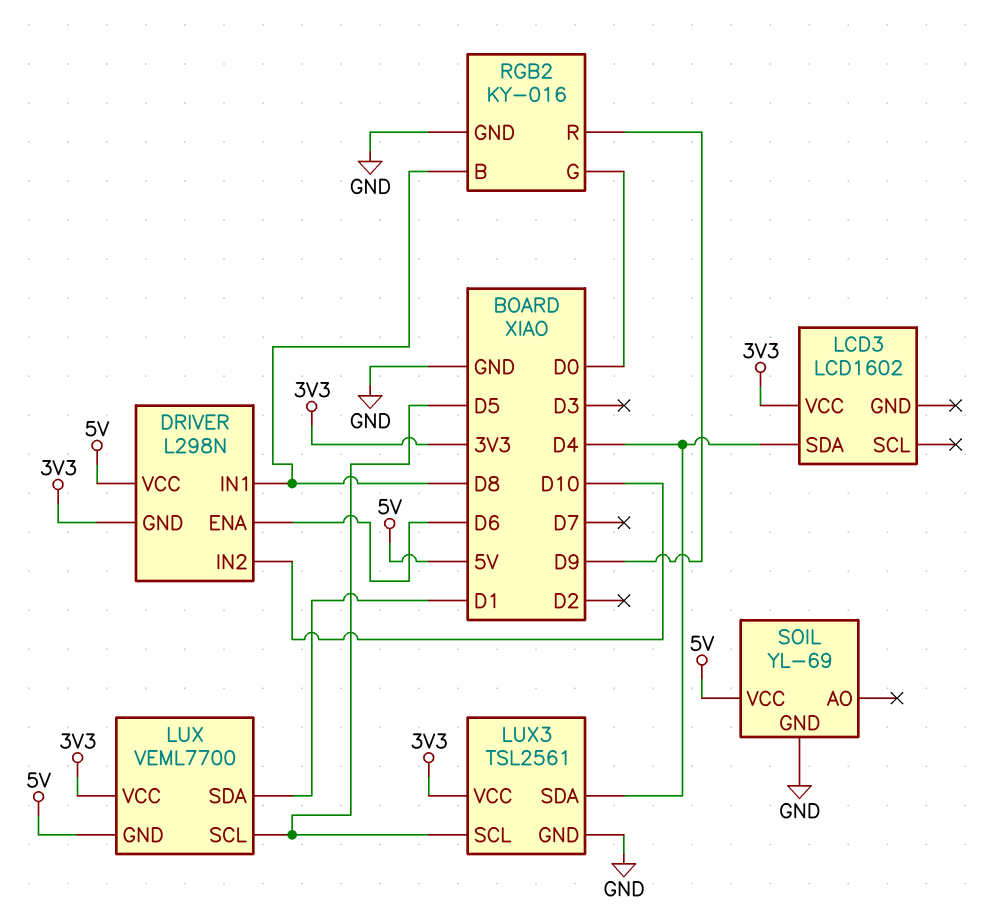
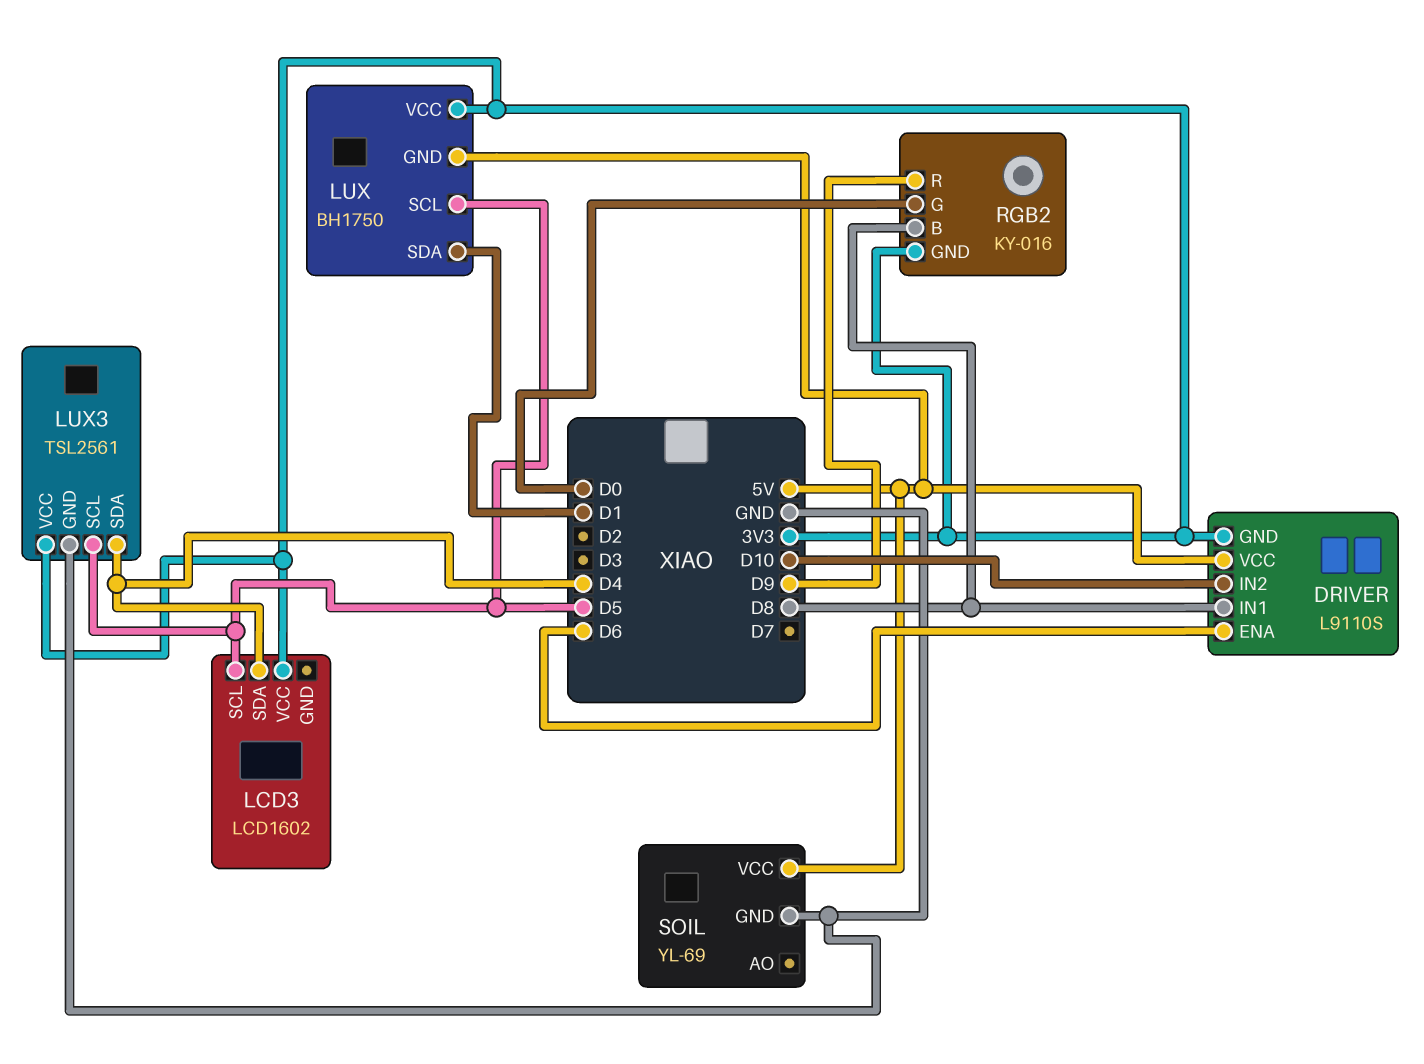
DRIVER: L298N -> L9110S
LCD3 pin SCL: none -> D5
LUX: VEML7700 -> BH1750
RGB2 pin GND: GND -> 3V3

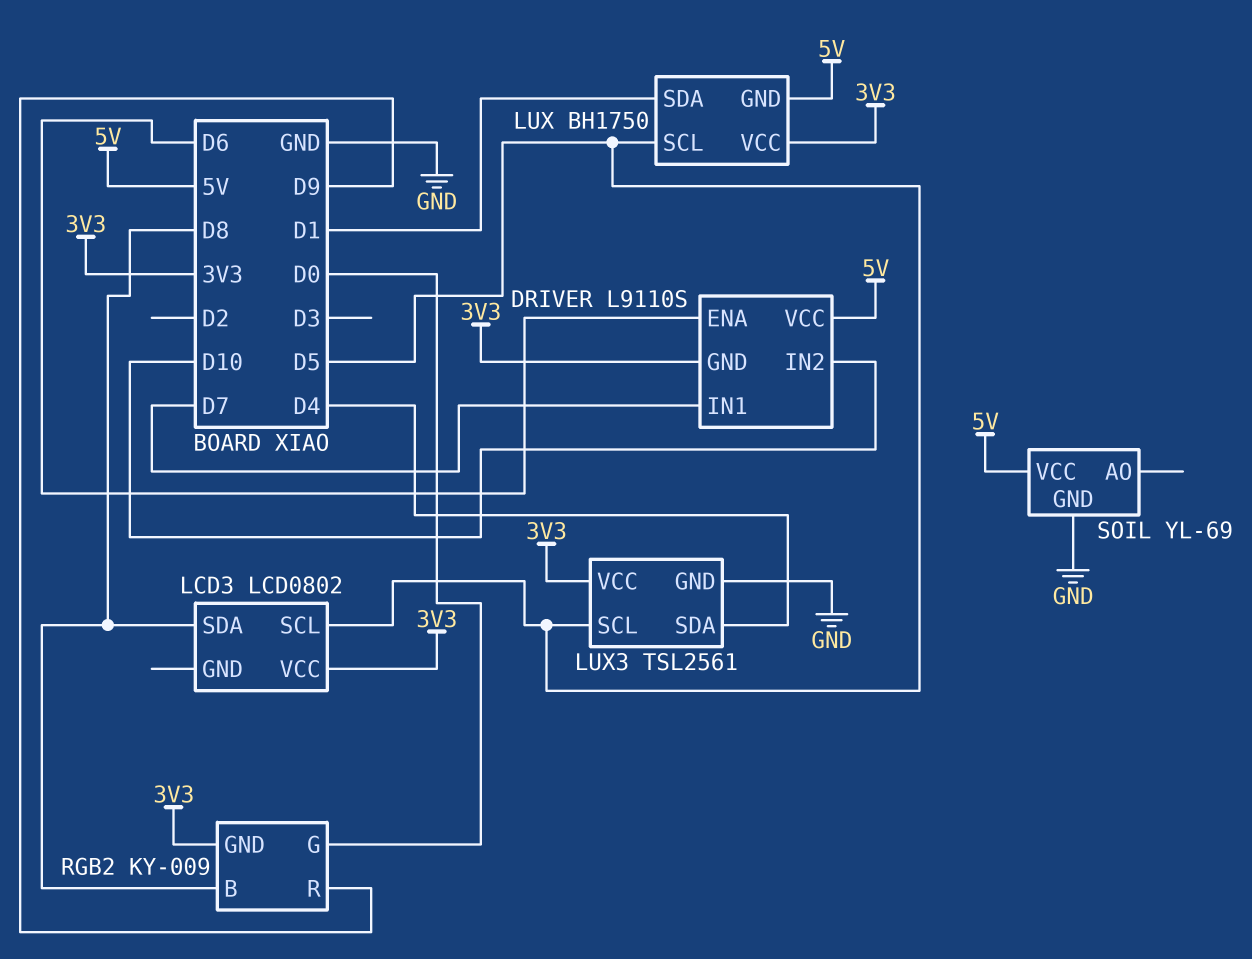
DRIVER pin IN1: D8 -> D7
LCD3: LCD1602 -> LCD0802
LCD3 pin SDA: D4 -> D8
RGB2: KY-016 -> KY-009

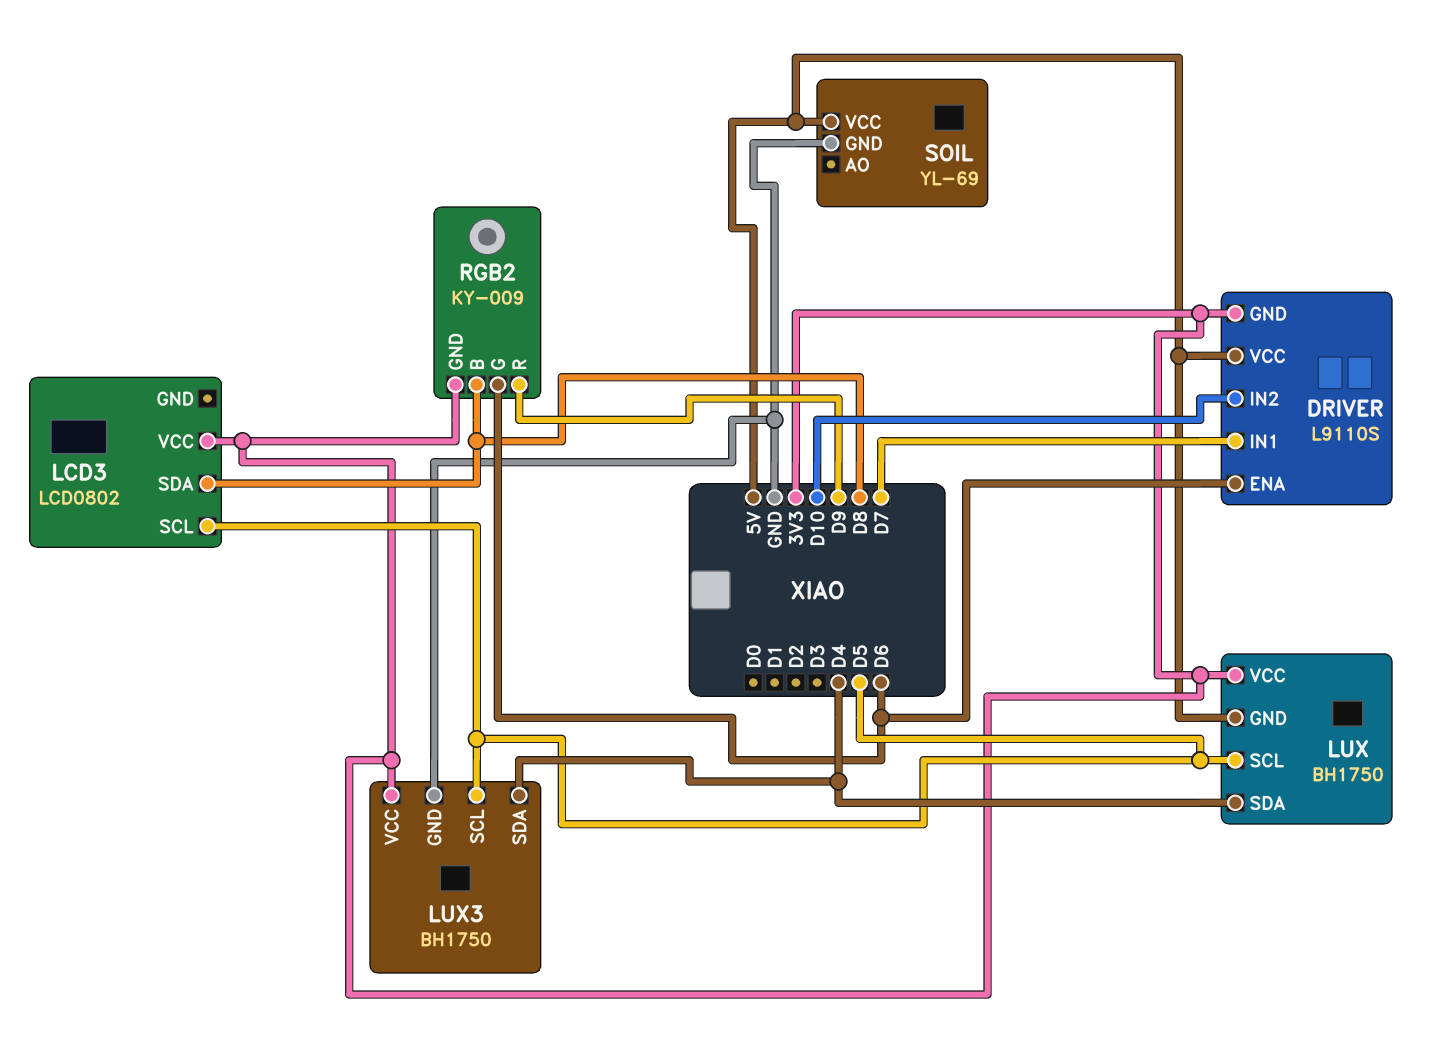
LUX pin SDA: D1 -> D4
LUX3: TSL2561 -> BH1750
RGB2 pin G: D0 -> D6

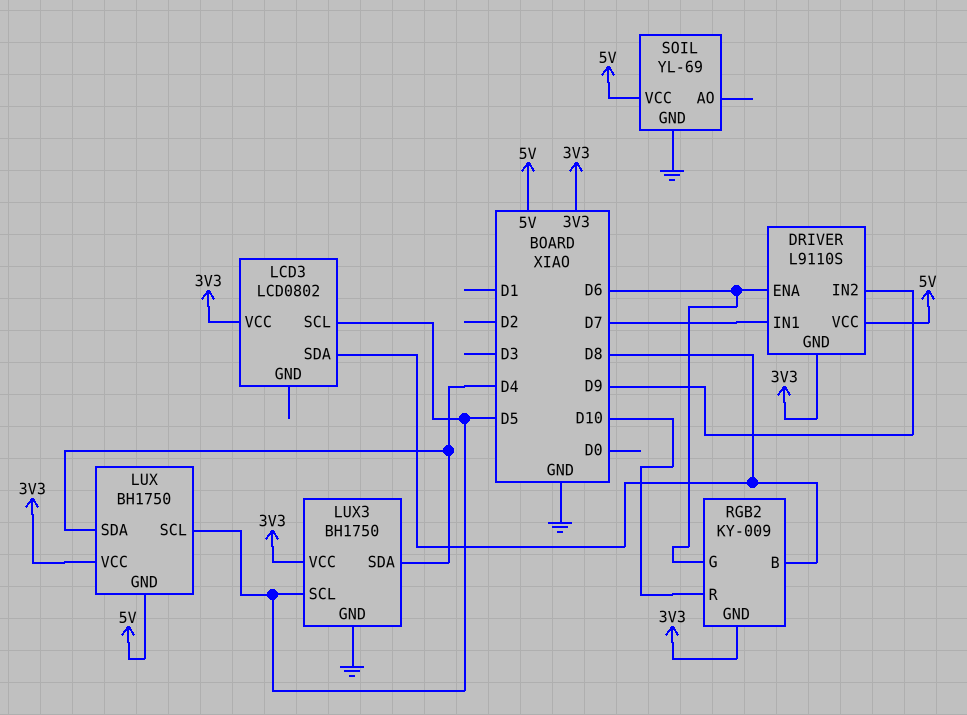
DRIVER pin IN2: D10 -> D9
RGB2 pin R: D9 -> D10

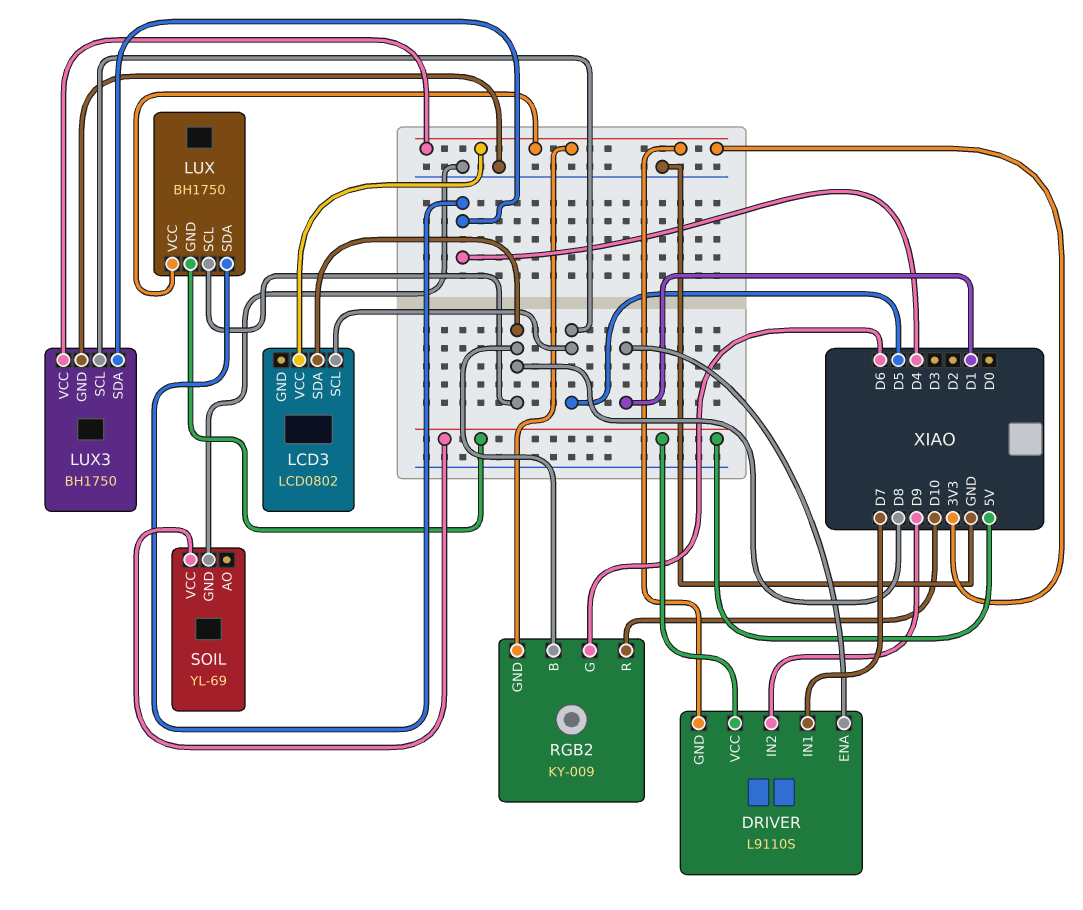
DRIVER pin ENA: D6 -> D1
LUX pin SCL: D5 -> D8

